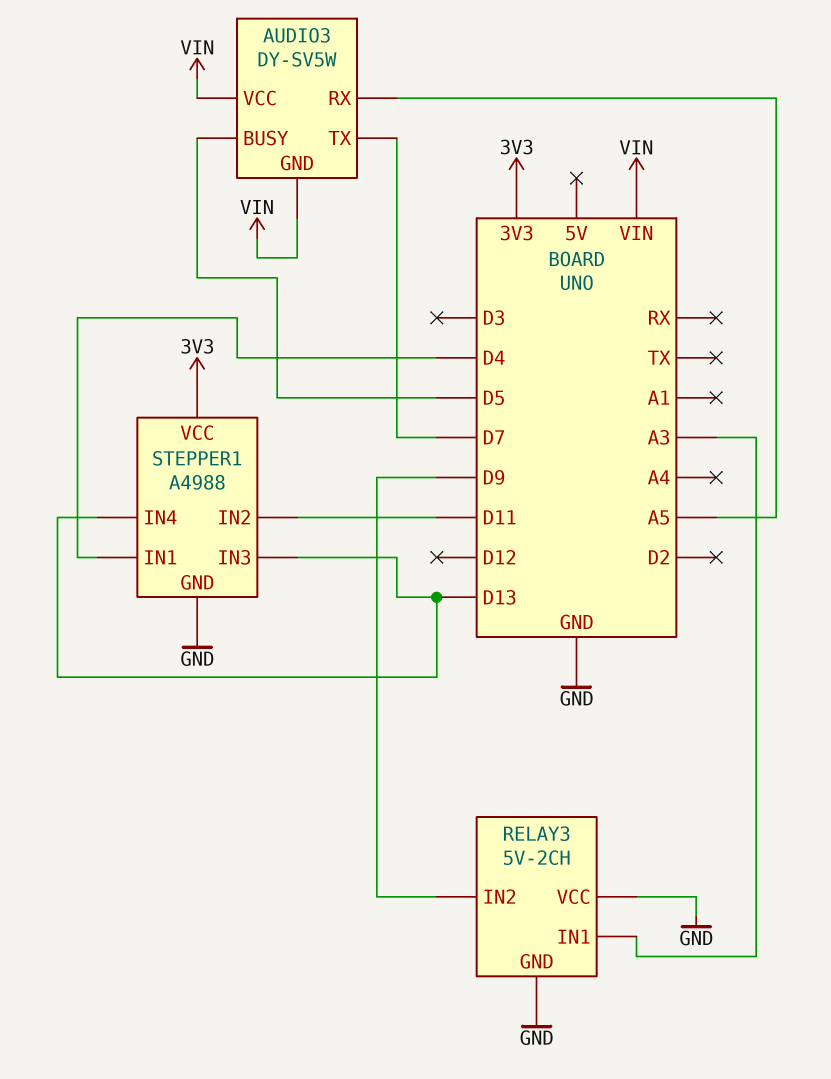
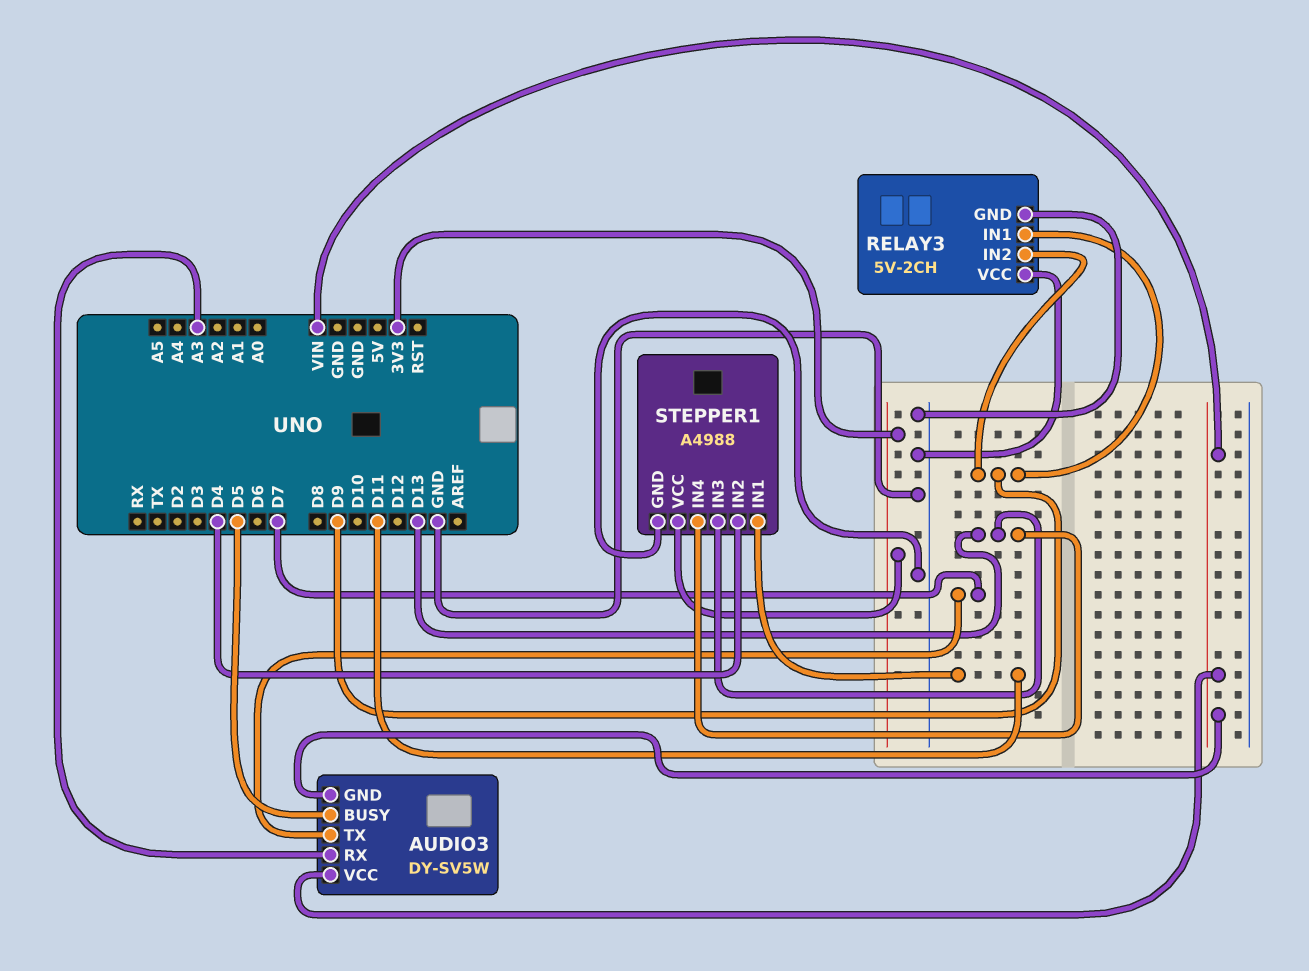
AUDIO3 pin RX: A5 -> A3
RELAY3 pin IN1: A3 -> D9
STEPPER1 pin IN1: D4 -> D11
STEPPER1 pin IN2: D11 -> D4

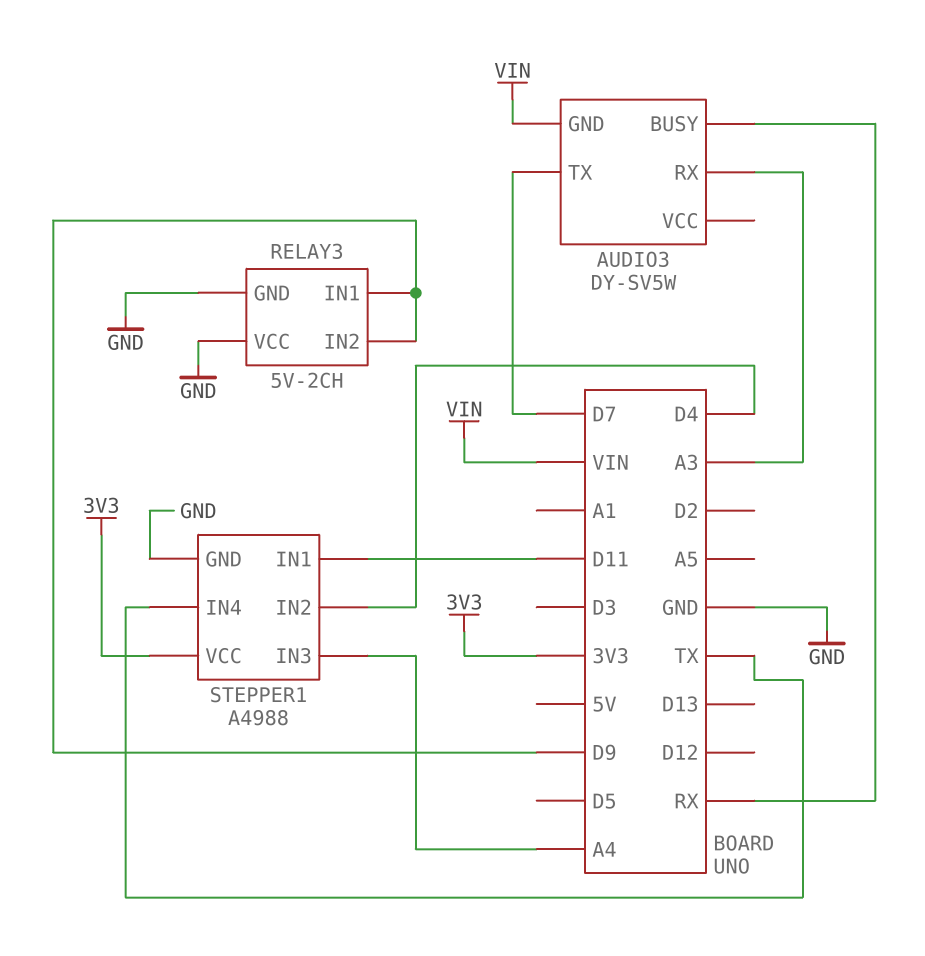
AUDIO3 pin BUSY: D5 -> RX
AUDIO3 pin VCC: VIN -> none
STEPPER1 pin IN3: D13 -> A4
STEPPER1 pin IN4: D13 -> TX

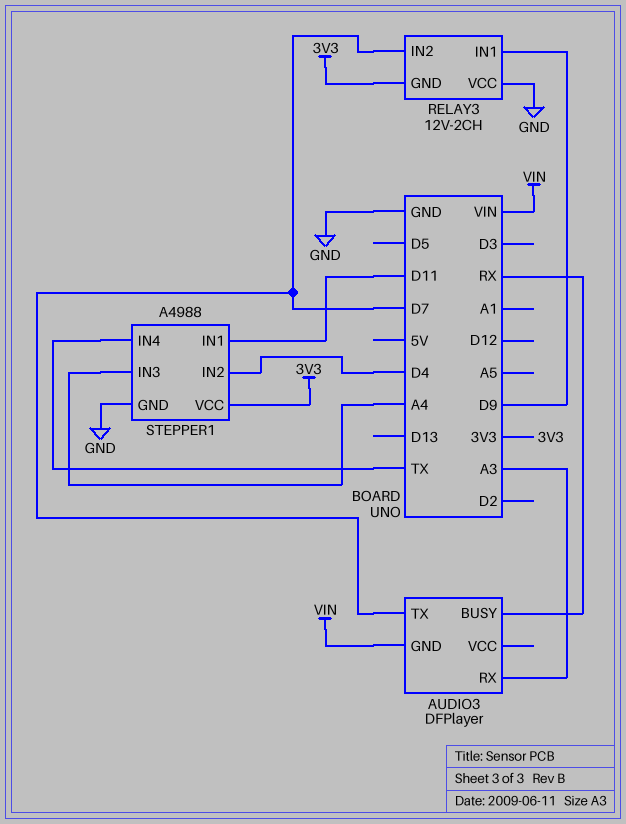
AUDIO3: DY-SV5W -> DFPlayer
RELAY3: 5V-2CH -> 12V-2CH
RELAY3 pin GND: GND -> 3V3
RELAY3 pin IN2: D9 -> D7

